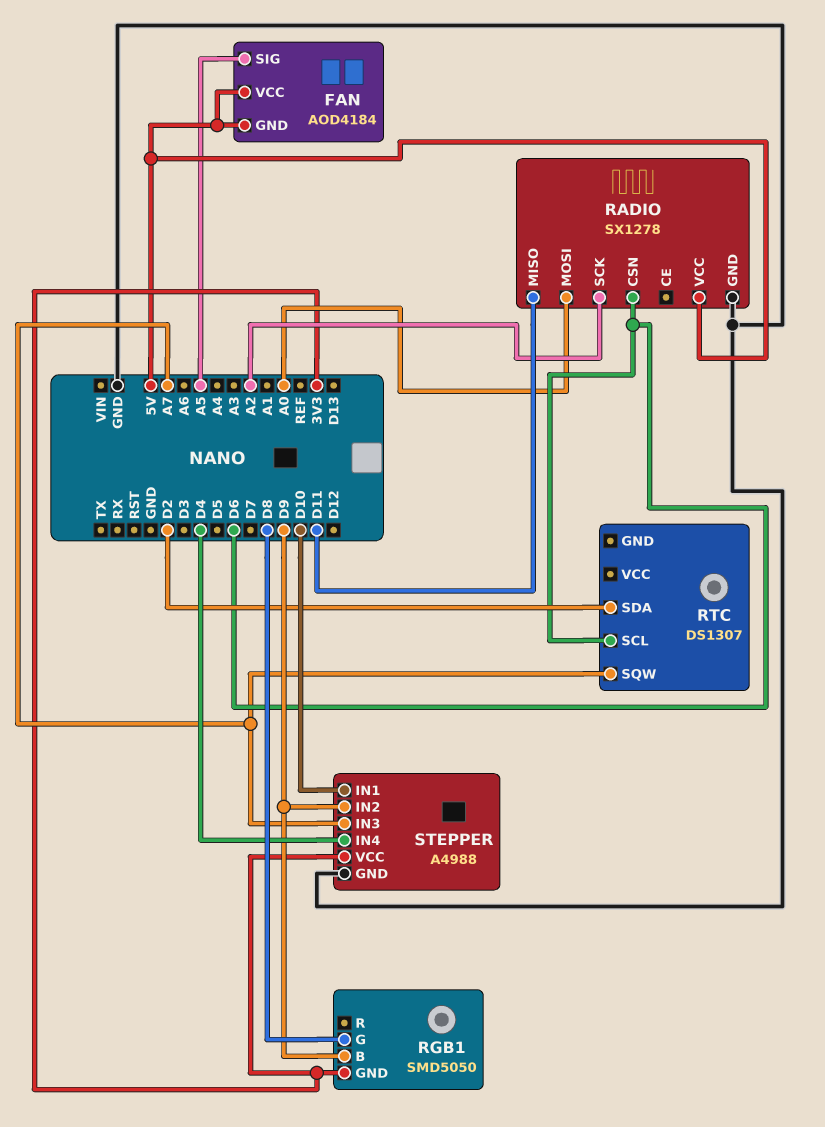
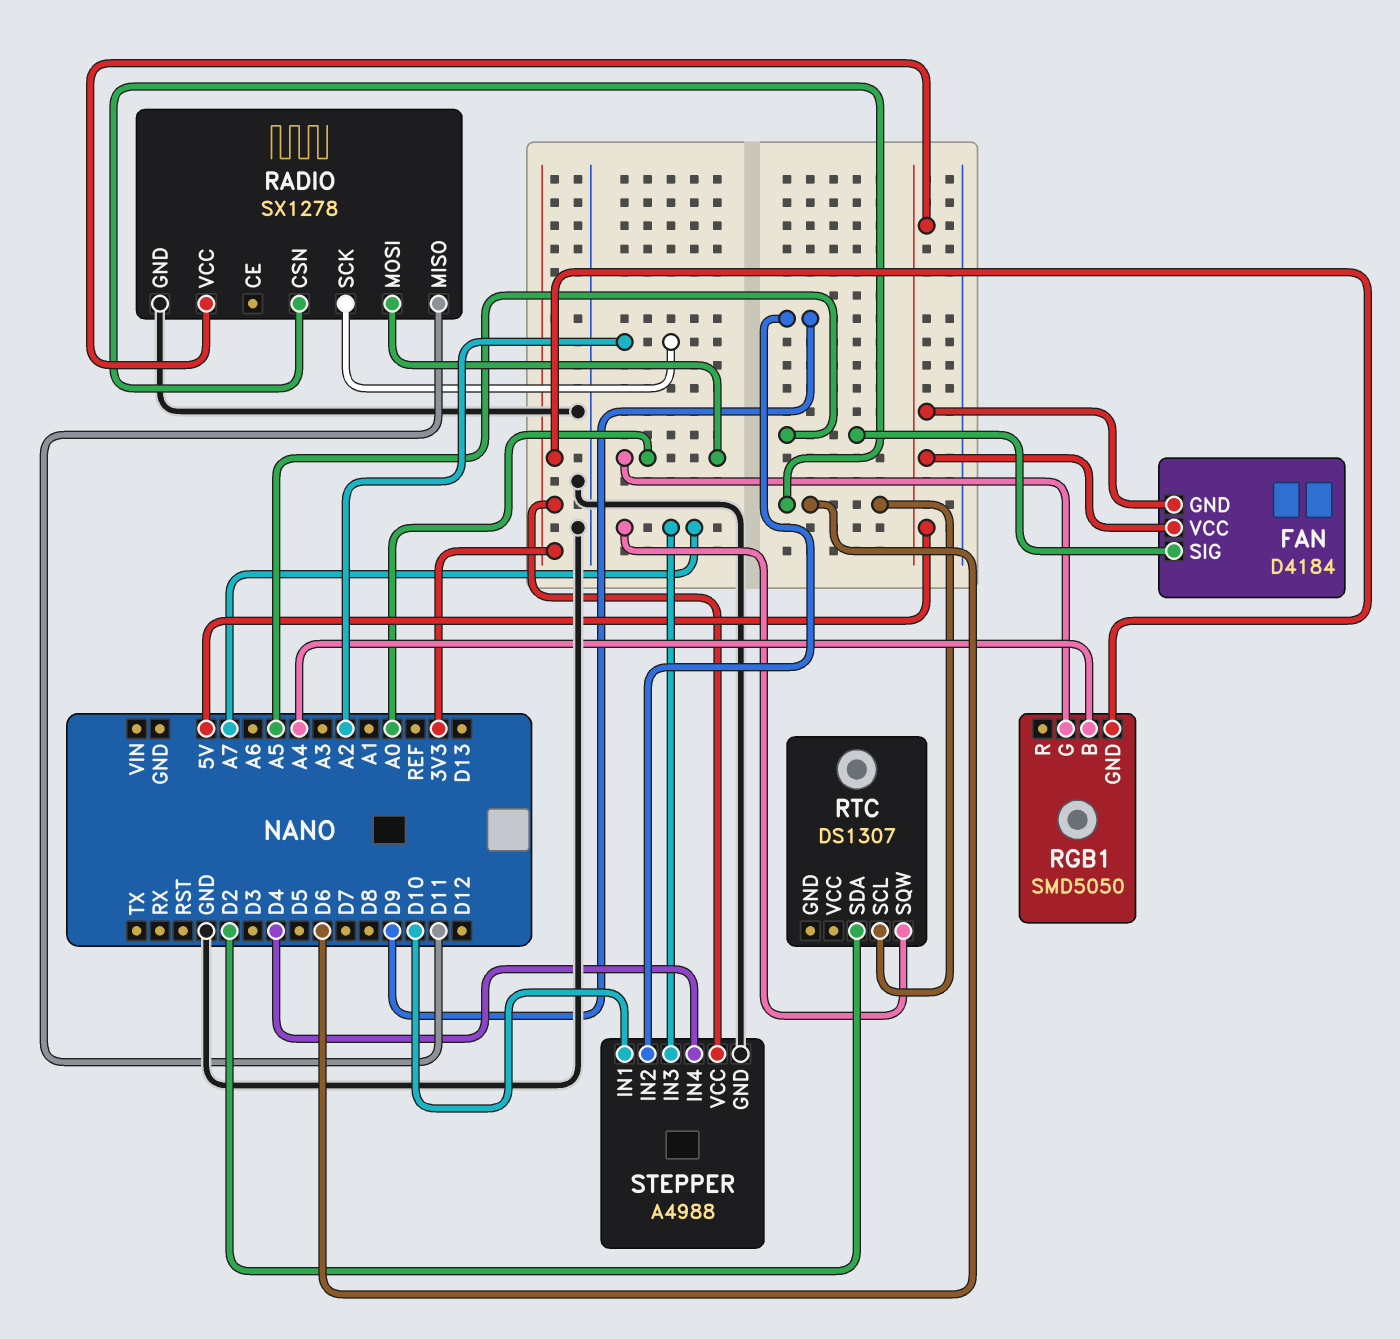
FAN: AOD4184 -> D4184
RGB1 pin B: D9 -> A4
RGB1 pin G: D8 -> A0

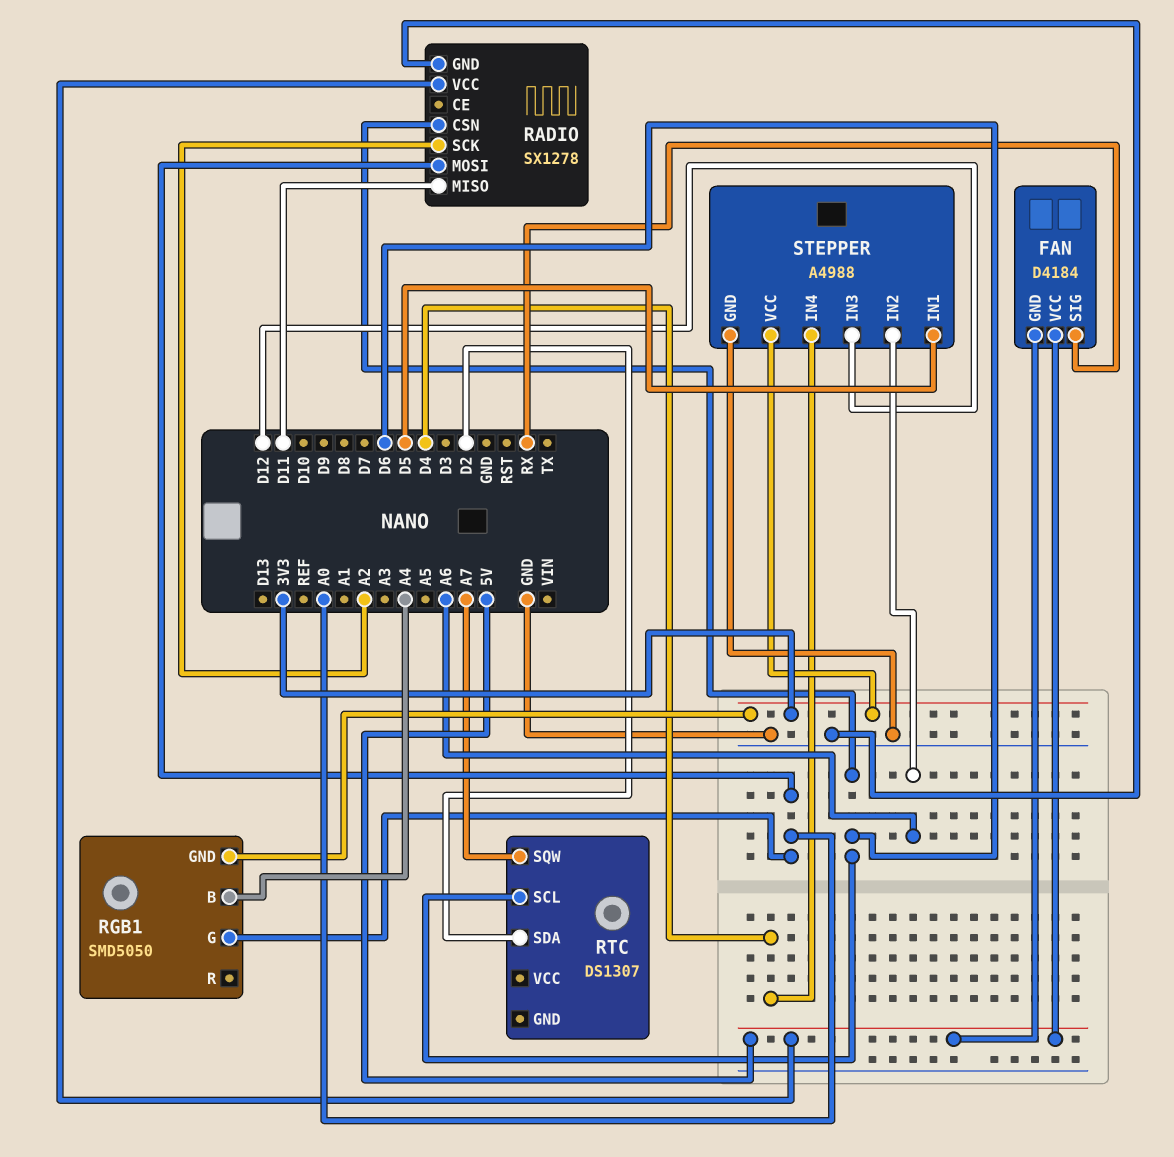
FAN pin SIG: A5 -> RX
STEPPER pin IN1: D10 -> D5
STEPPER pin IN2: D9 -> A6
STEPPER pin IN3: A7 -> D12

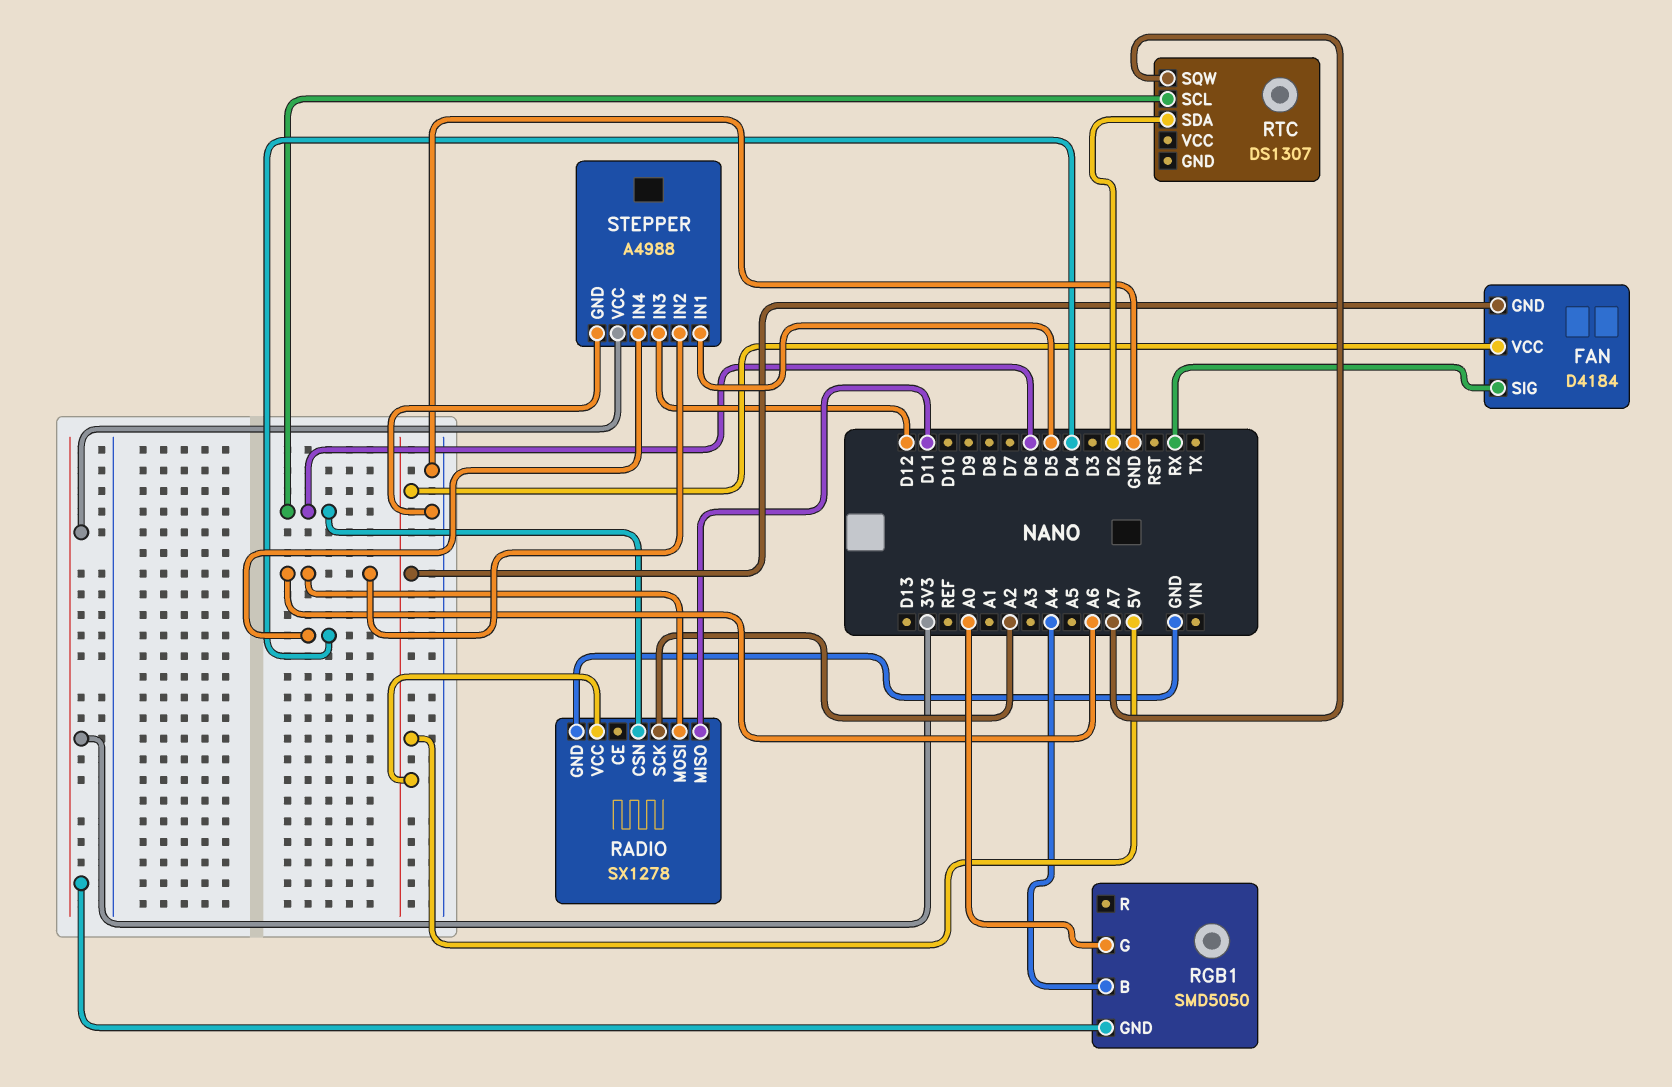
RADIO pin MOSI: A0 -> A6

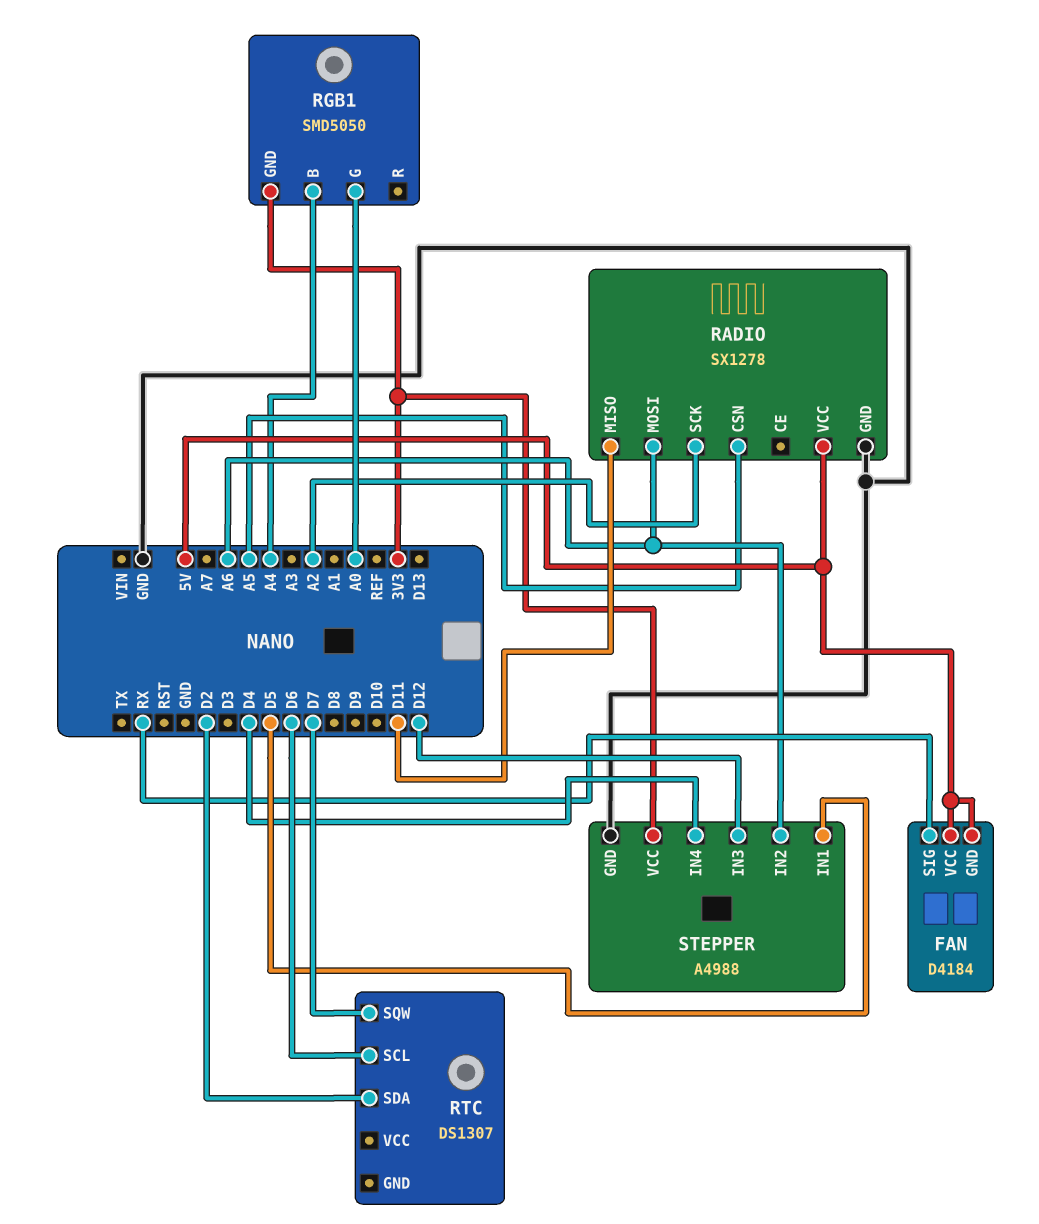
RADIO pin CSN: D6 -> A5
RTC pin SQW: A7 -> D7

